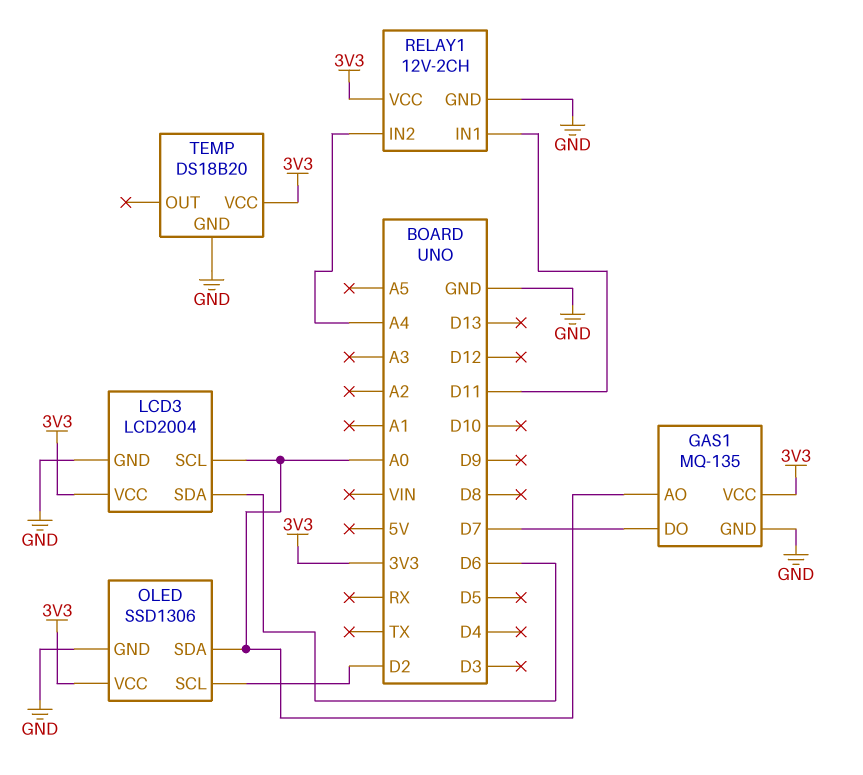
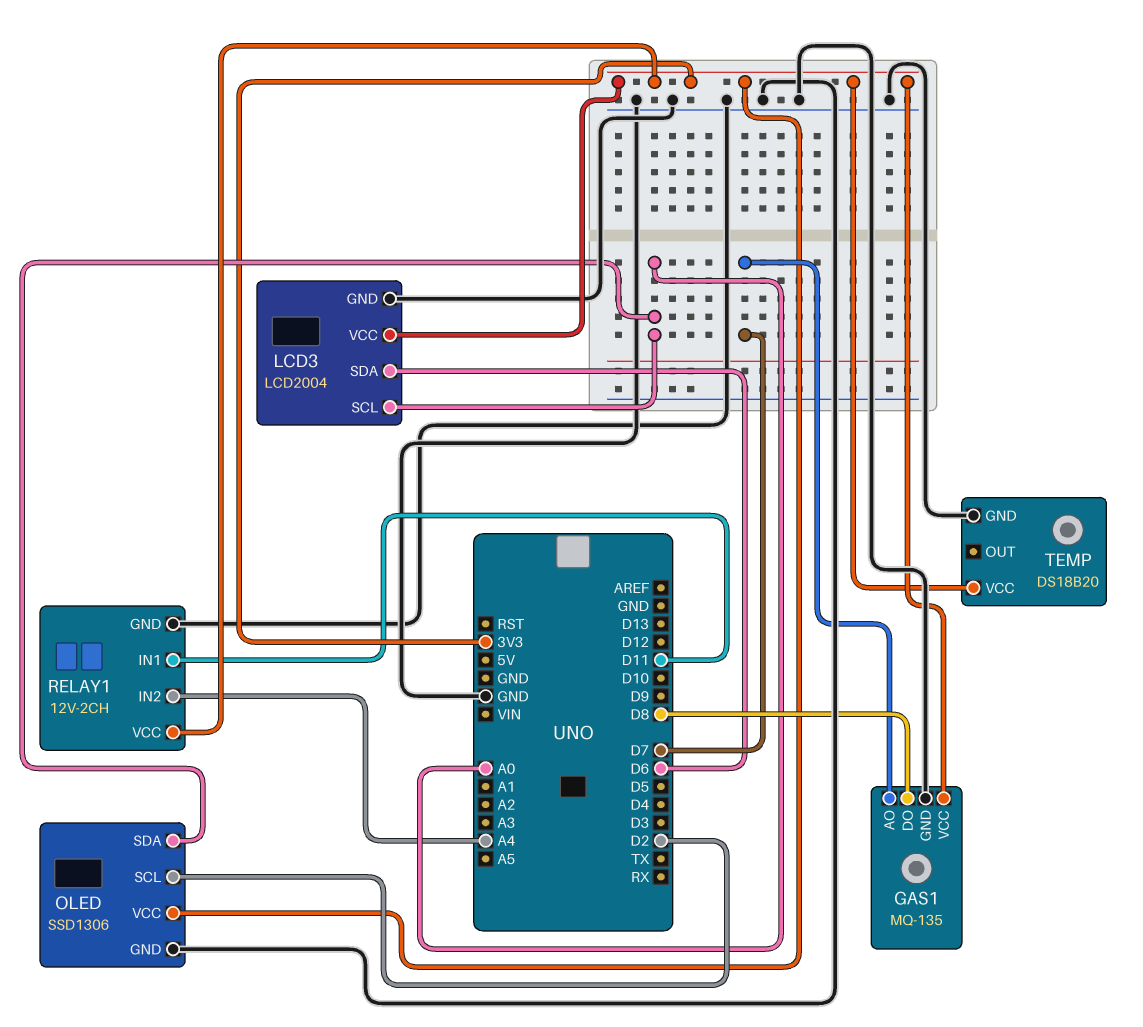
GAS1 pin AO: A0 -> D7
GAS1 pin DO: D7 -> D8

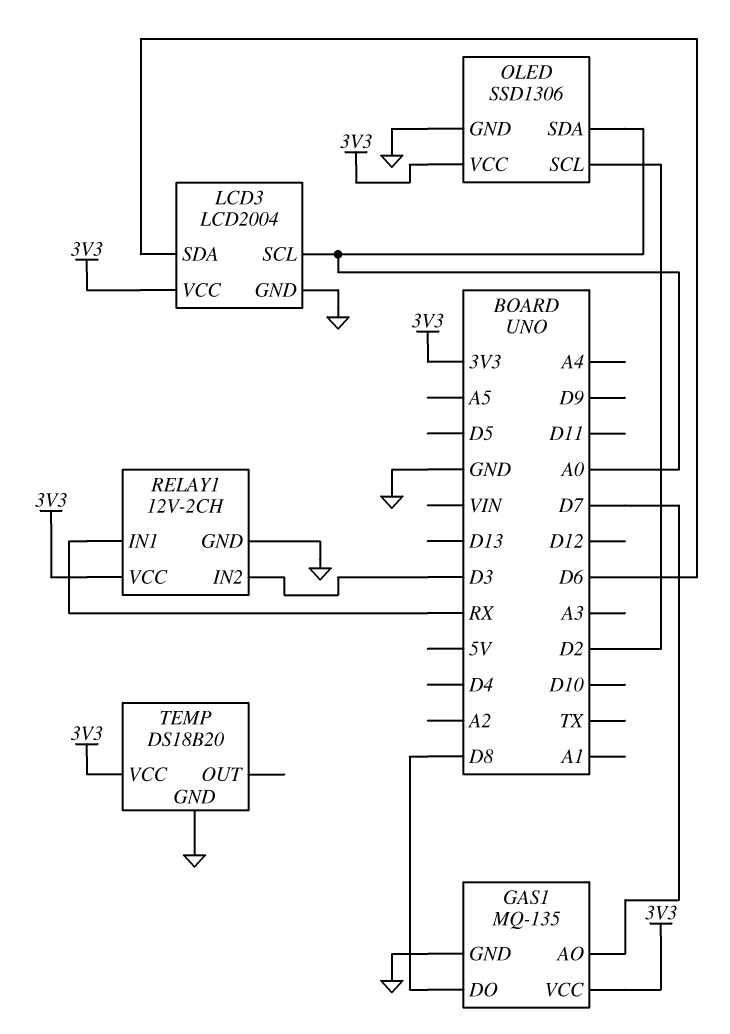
RELAY1 pin IN1: D11 -> RX
RELAY1 pin IN2: A4 -> D3

